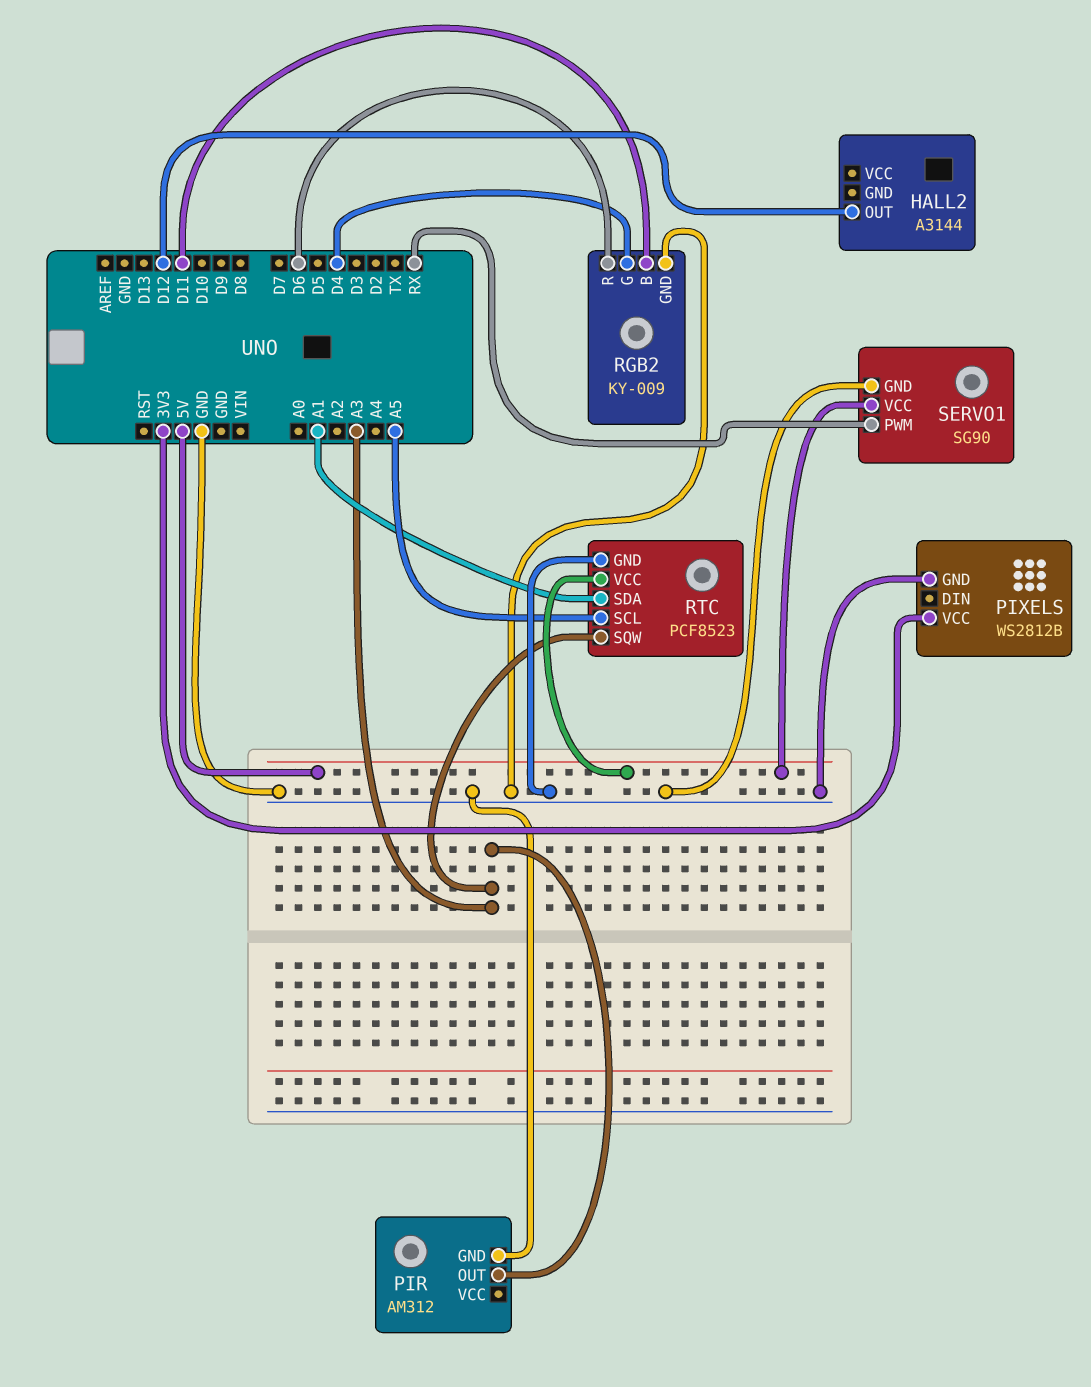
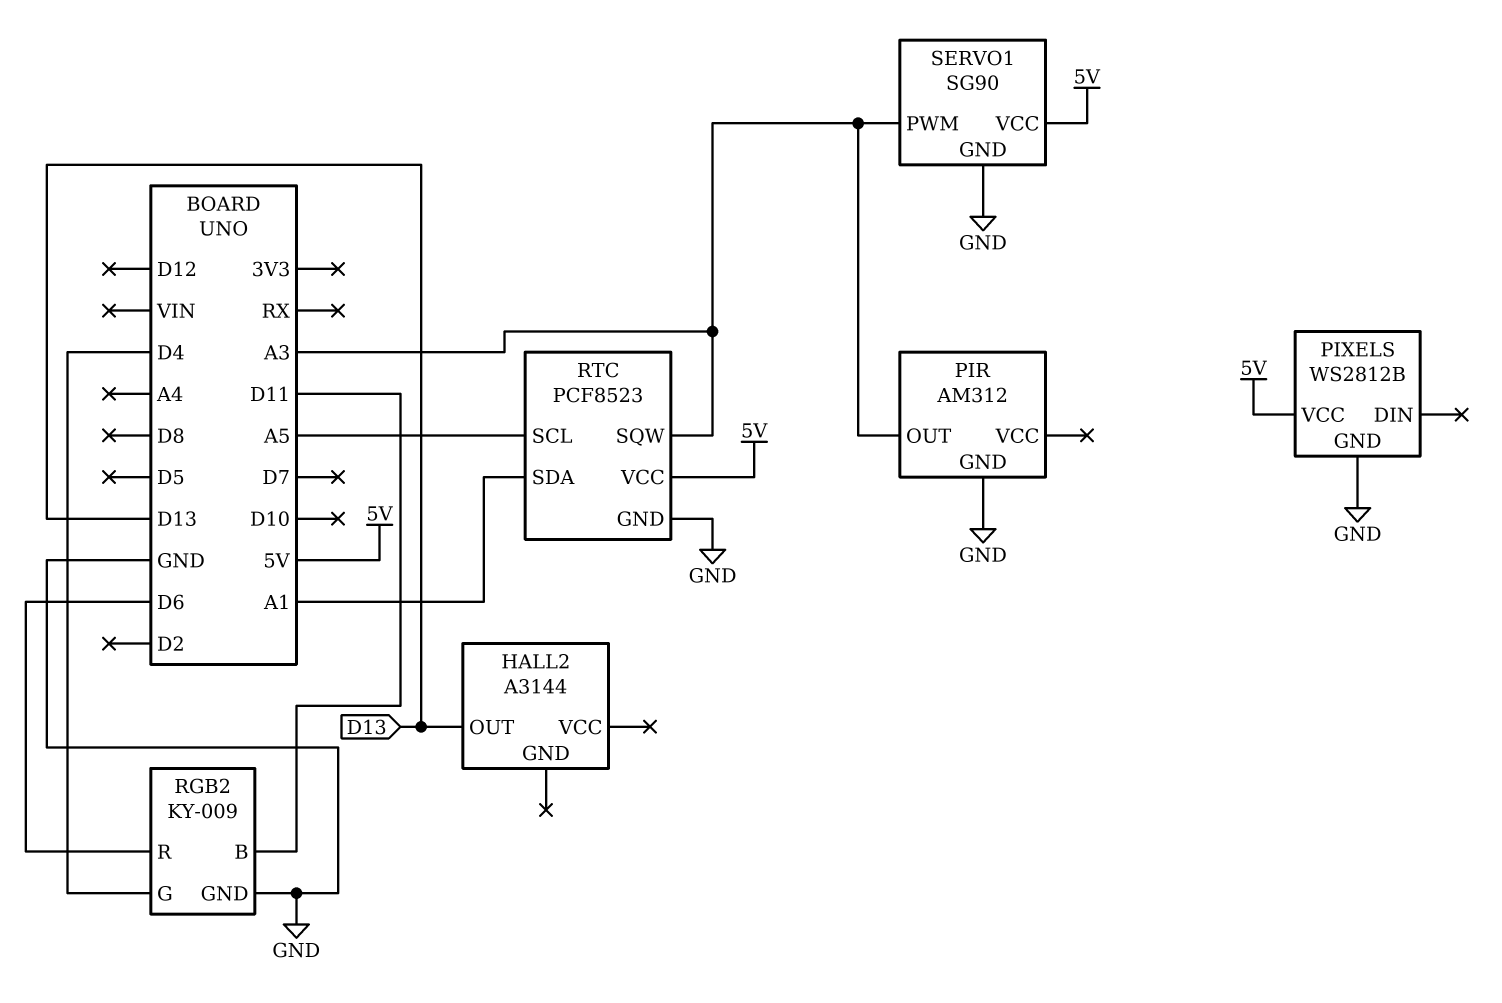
HALL2 pin OUT: D12 -> D13
PIXELS pin VCC: 3V3 -> 5V
SERVO1 pin PWM: RX -> A3

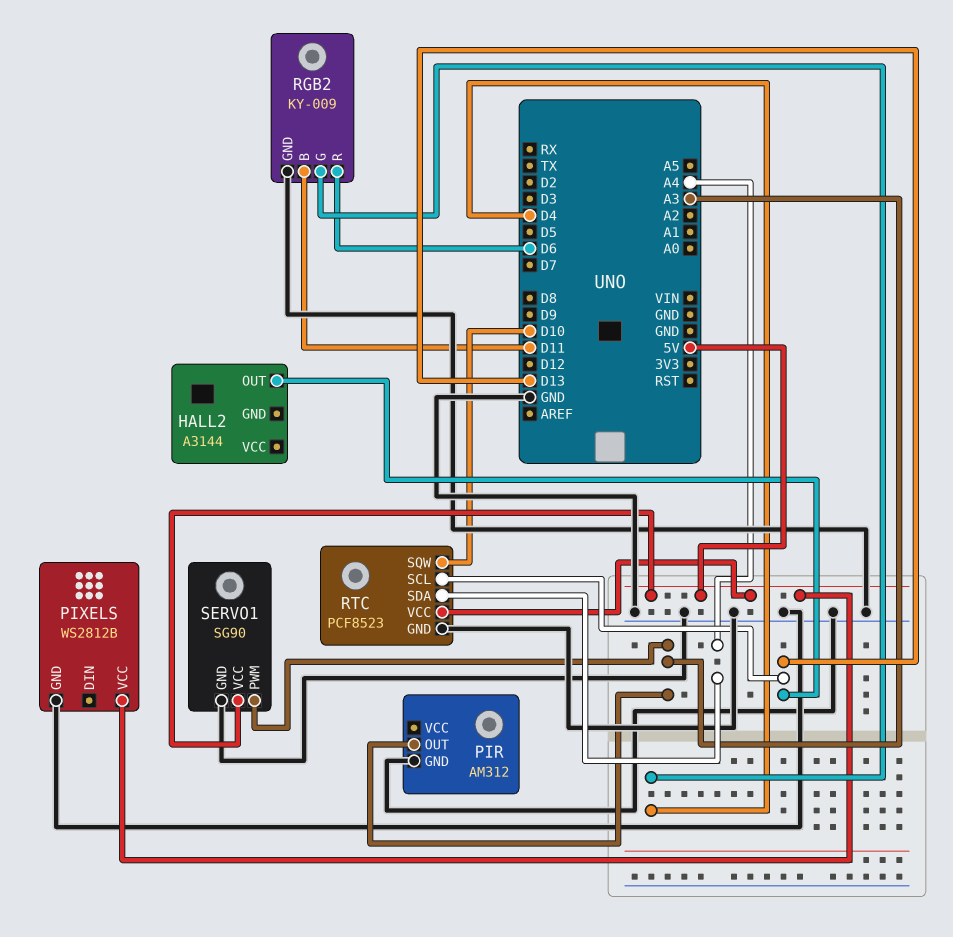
RTC pin SCL: A5 -> D13
RTC pin SDA: A1 -> A4
RTC pin SQW: A3 -> D10

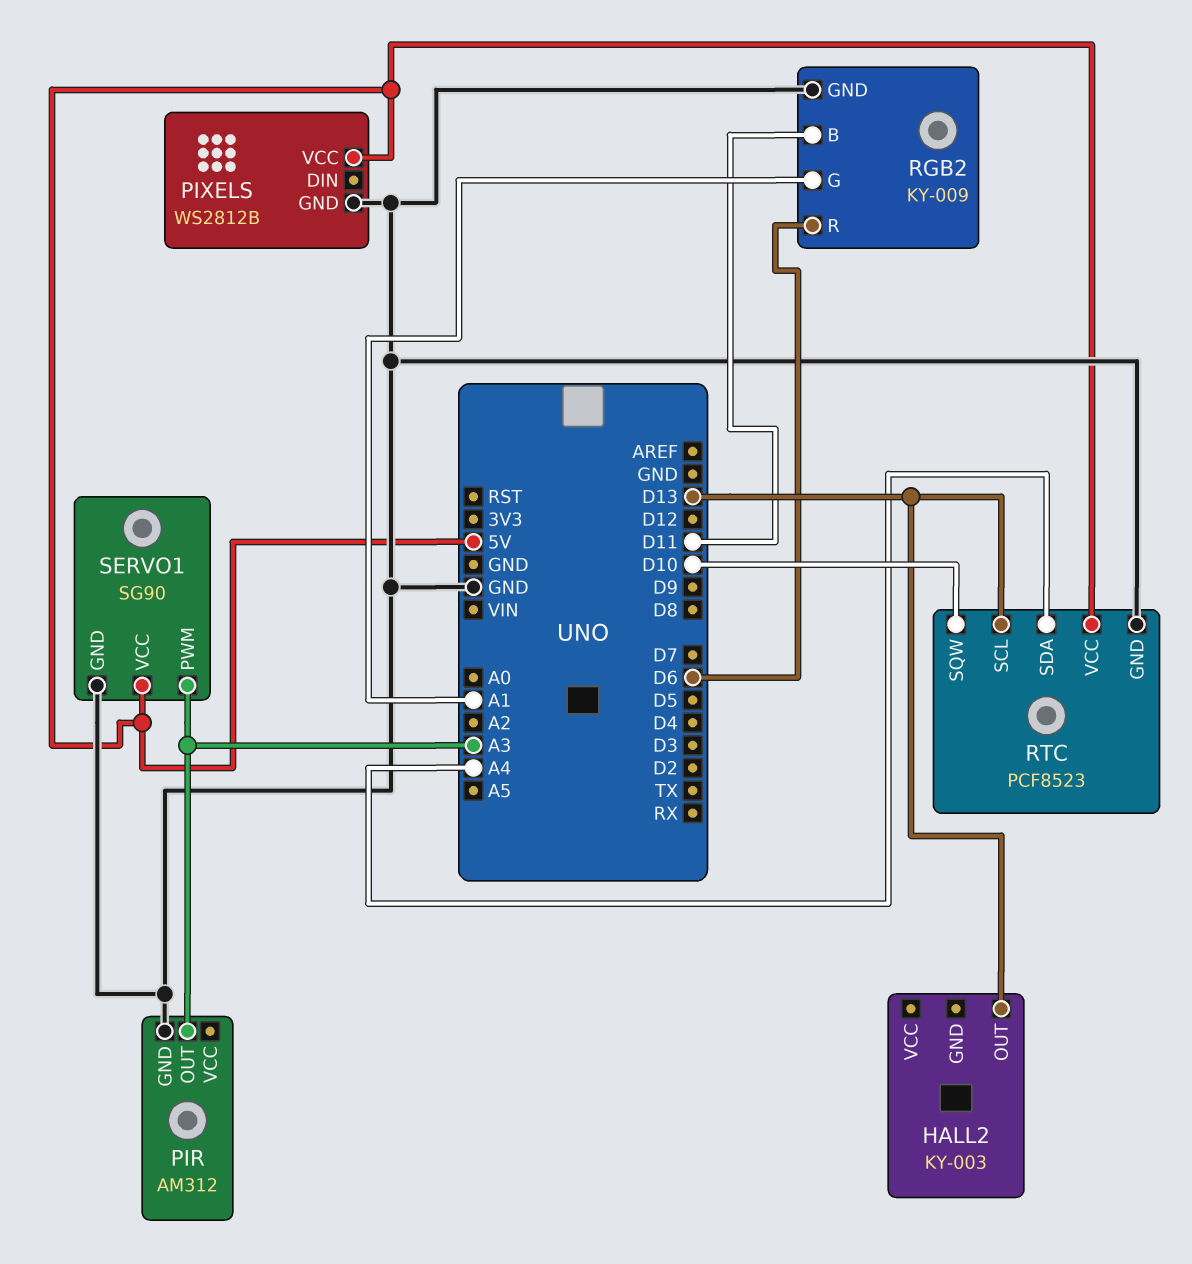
HALL2: A3144 -> KY-003
RGB2 pin G: D4 -> A1

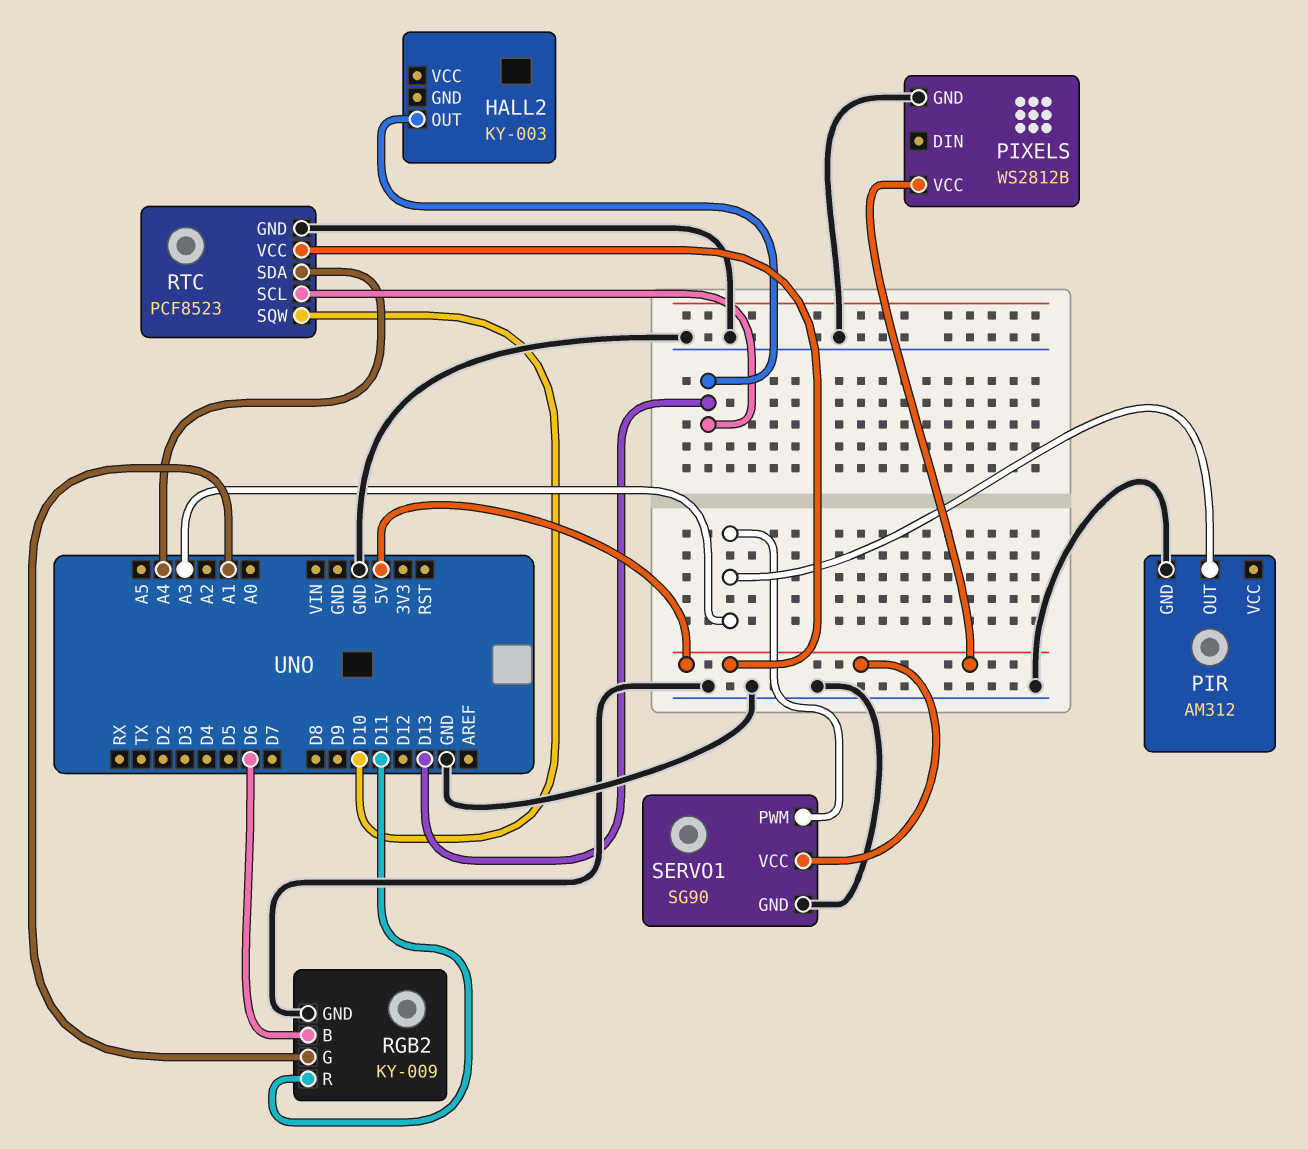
RGB2 pin B: D11 -> D6
RGB2 pin R: D6 -> D11

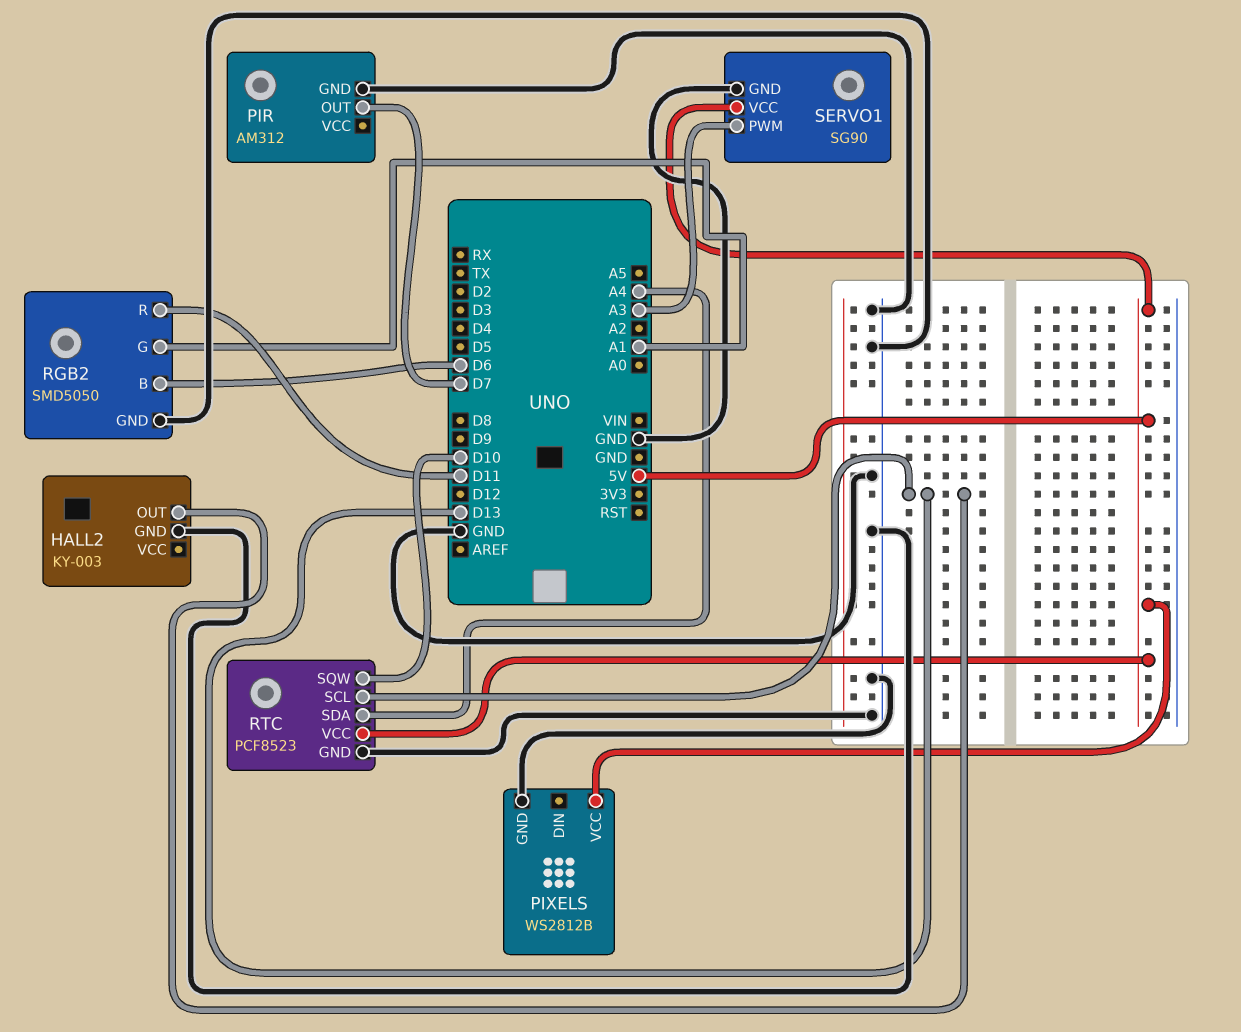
HALL2 pin GND: none -> GND
PIR pin OUT: A3 -> D7
RGB2: KY-009 -> SMD5050

